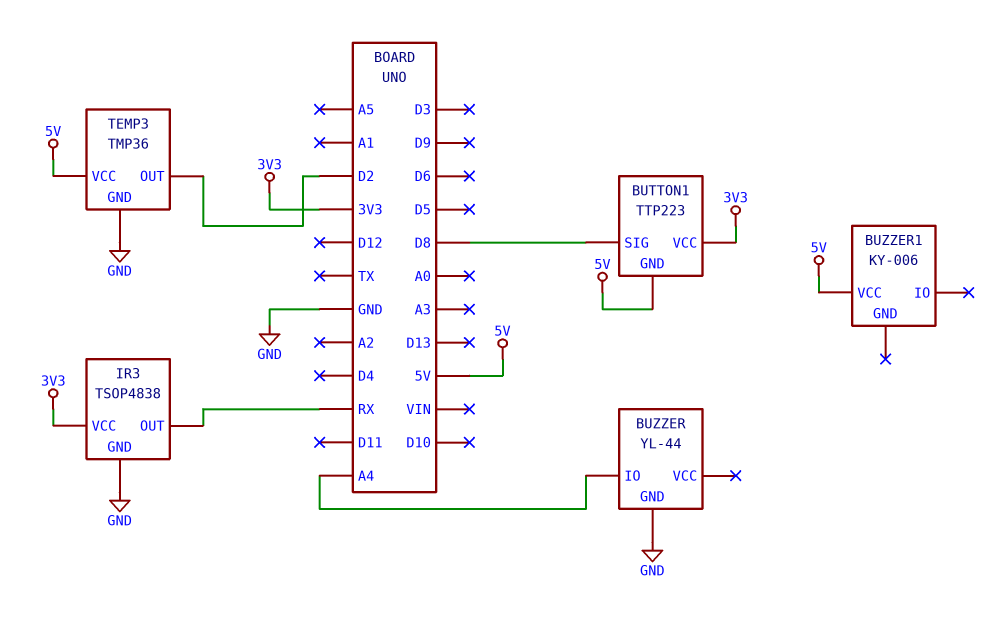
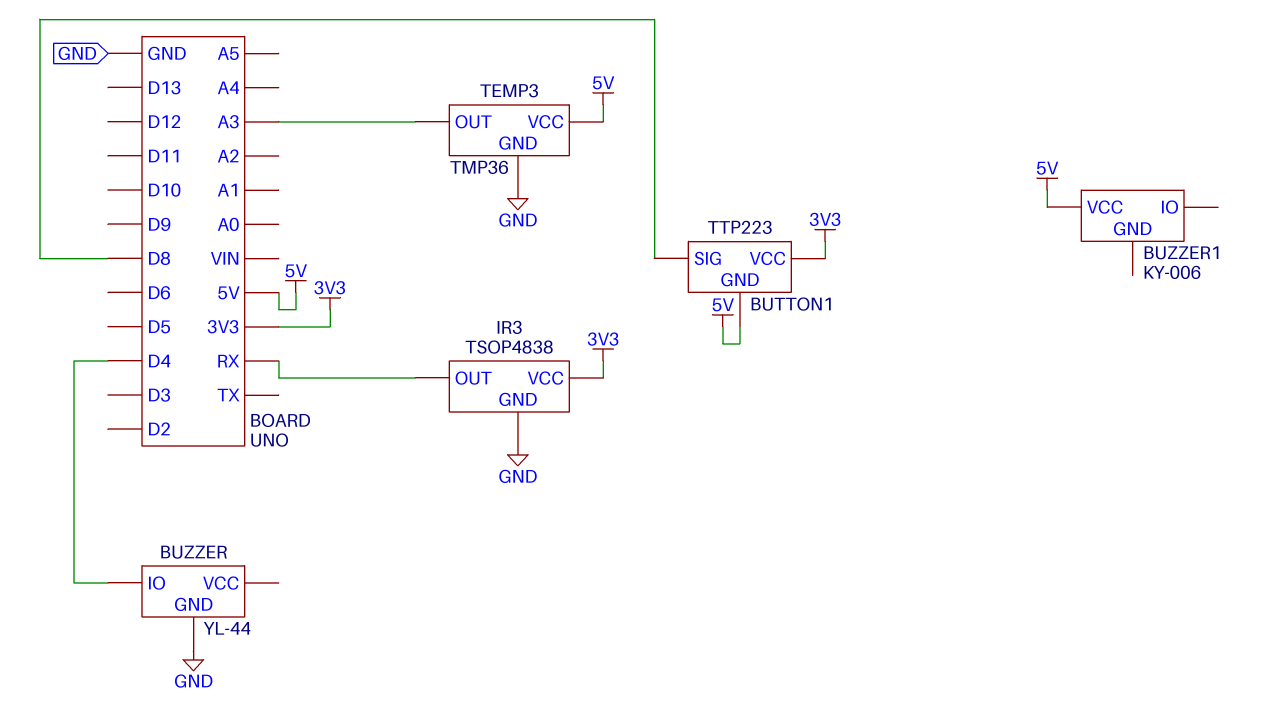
BUZZER pin IO: A4 -> D4
TEMP3 pin OUT: D2 -> A3

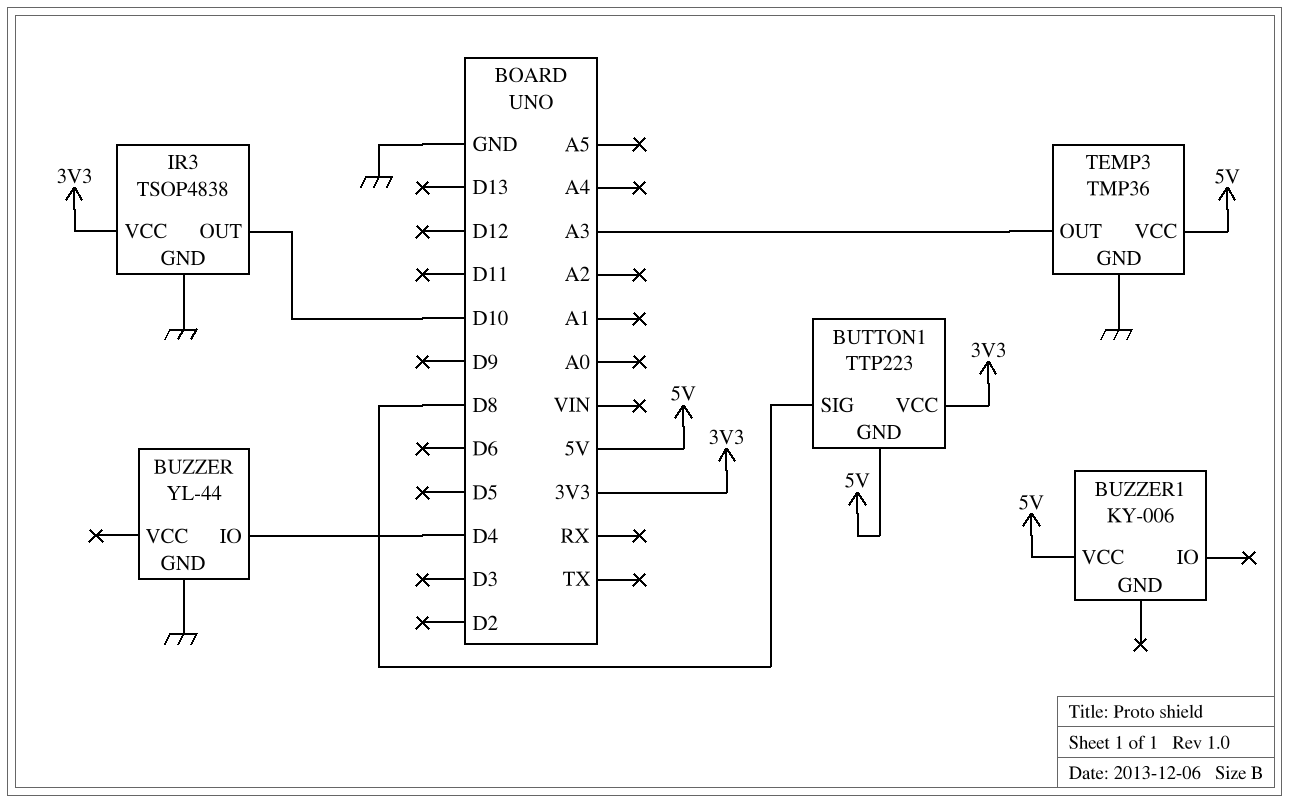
IR3 pin OUT: RX -> D10

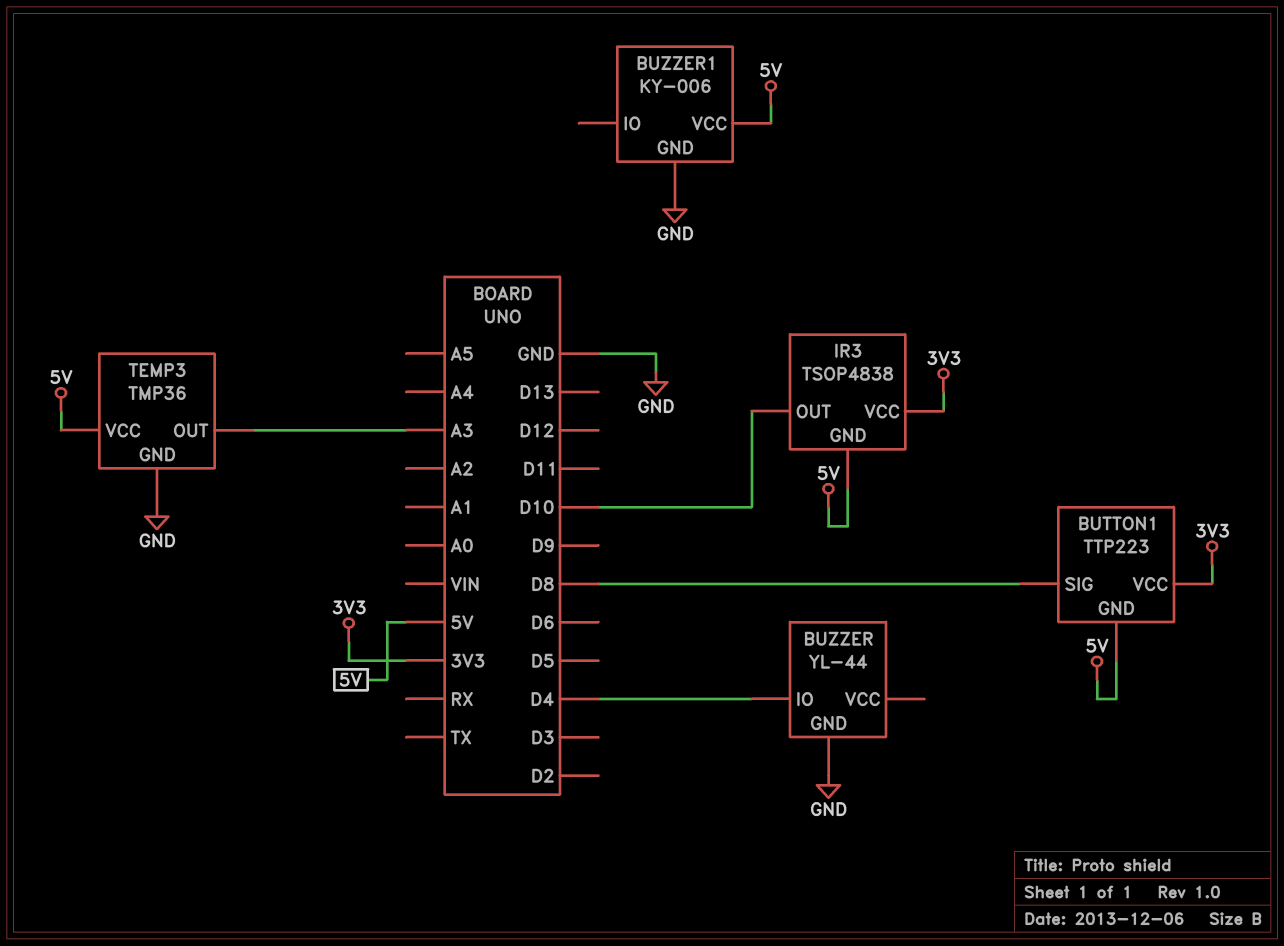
BUZZER1 pin GND: none -> GND
IR3 pin GND: GND -> 5V

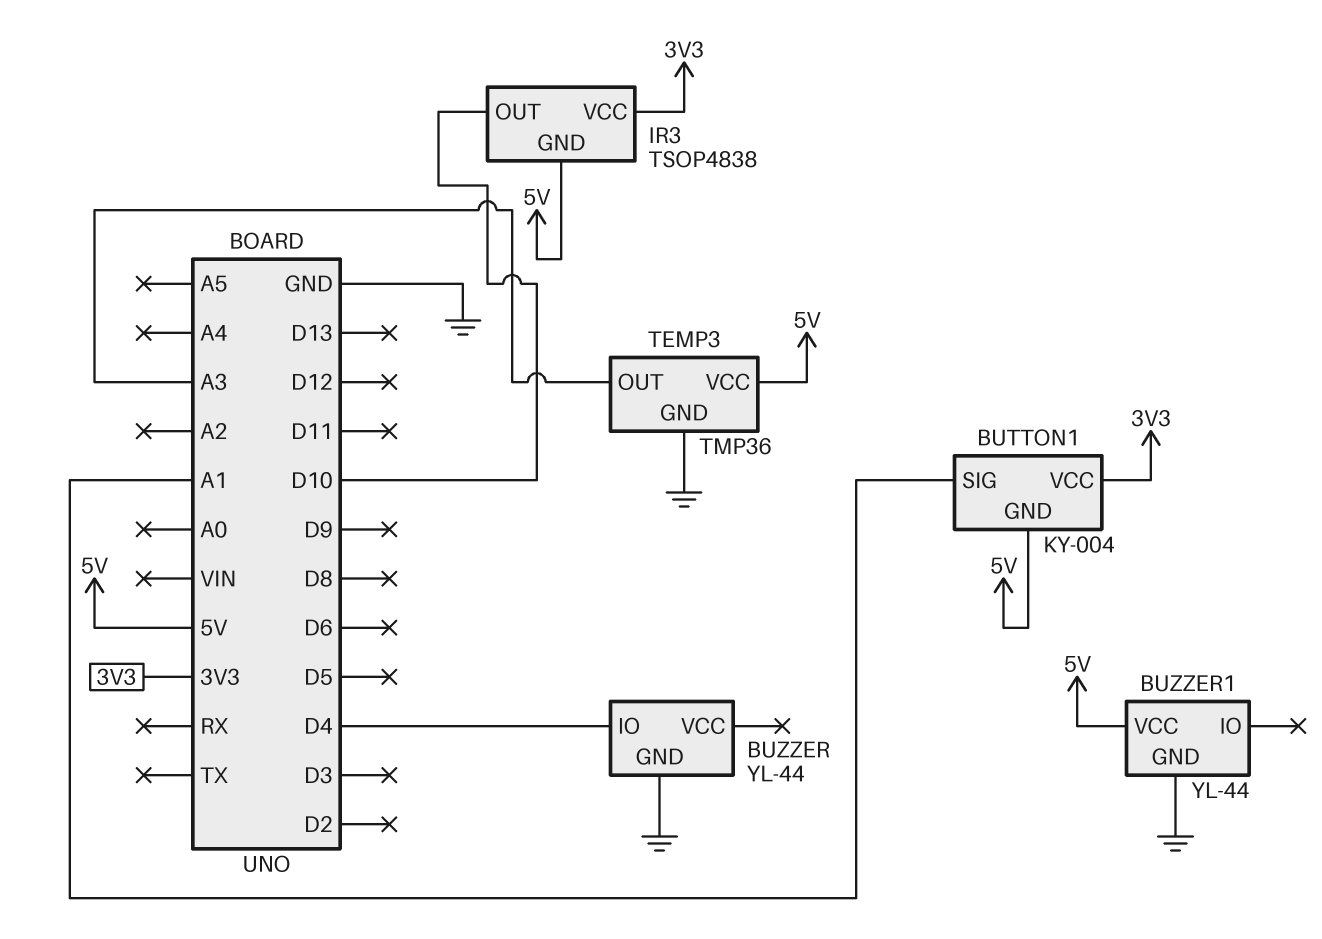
BUTTON1: TTP223 -> KY-004
BUTTON1 pin SIG: D8 -> A1
BUZZER1: KY-006 -> YL-44

